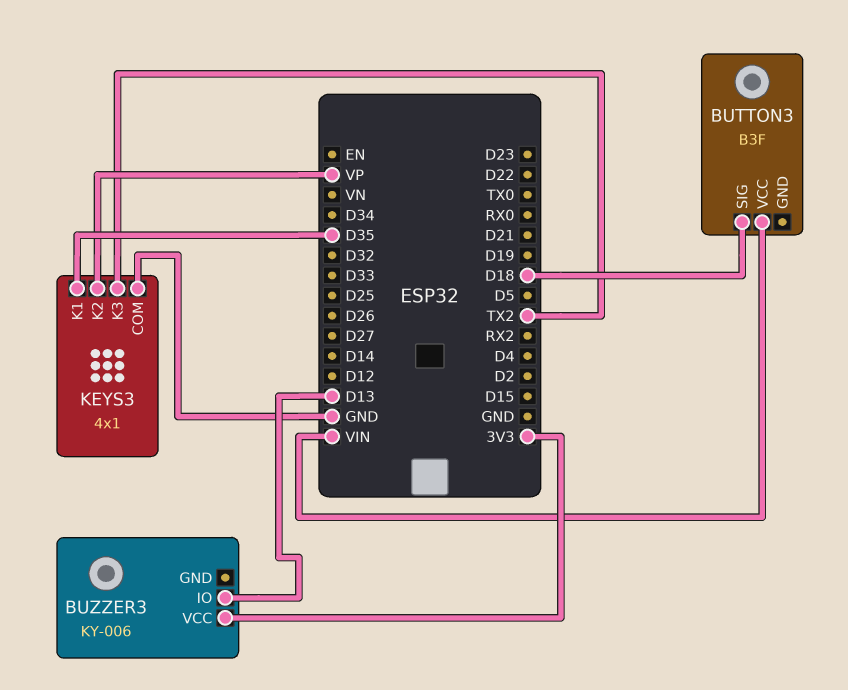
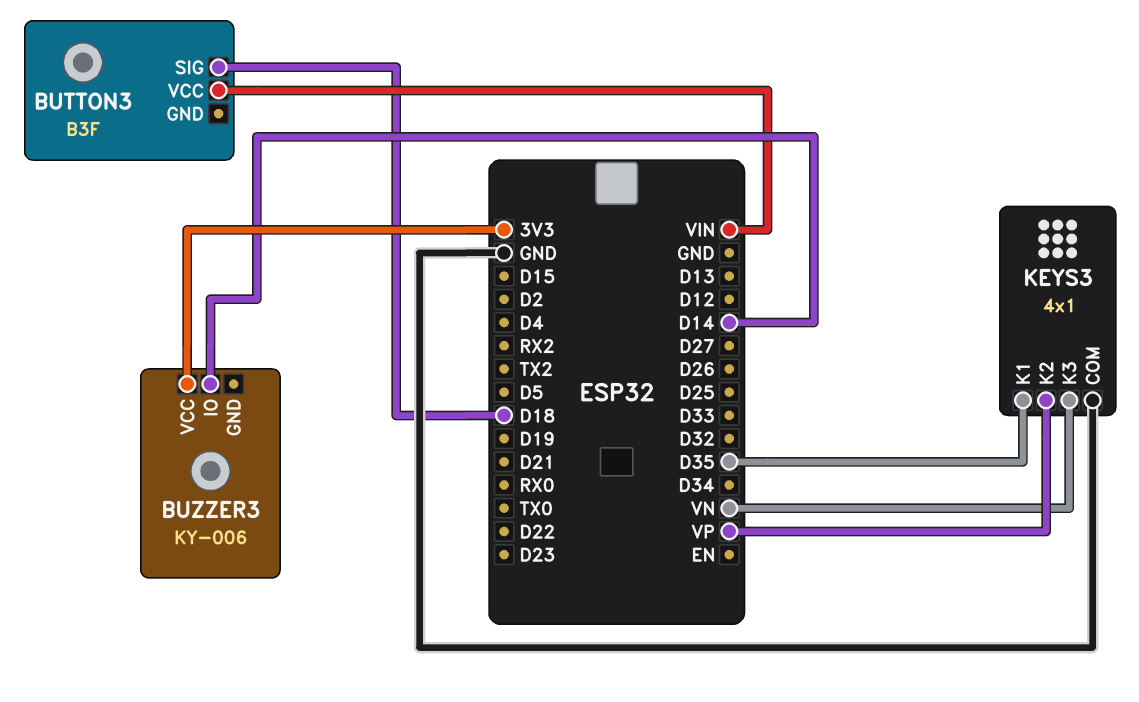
BUZZER3 pin IO: D13 -> D14
KEYS3 pin K3: TX2 -> VN

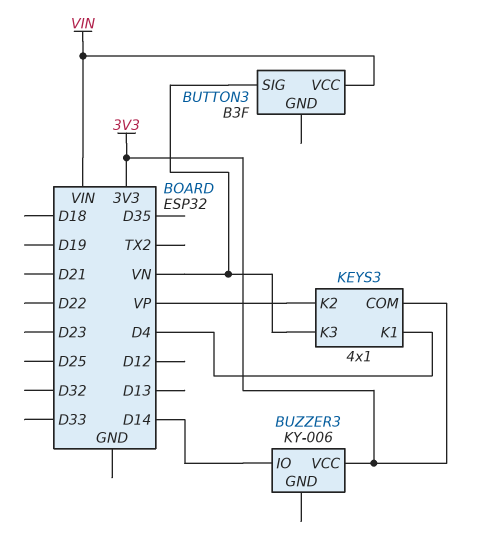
BUTTON3 pin SIG: D18 -> VN
KEYS3 pin COM: GND -> 3V3
KEYS3 pin K1: D35 -> D4

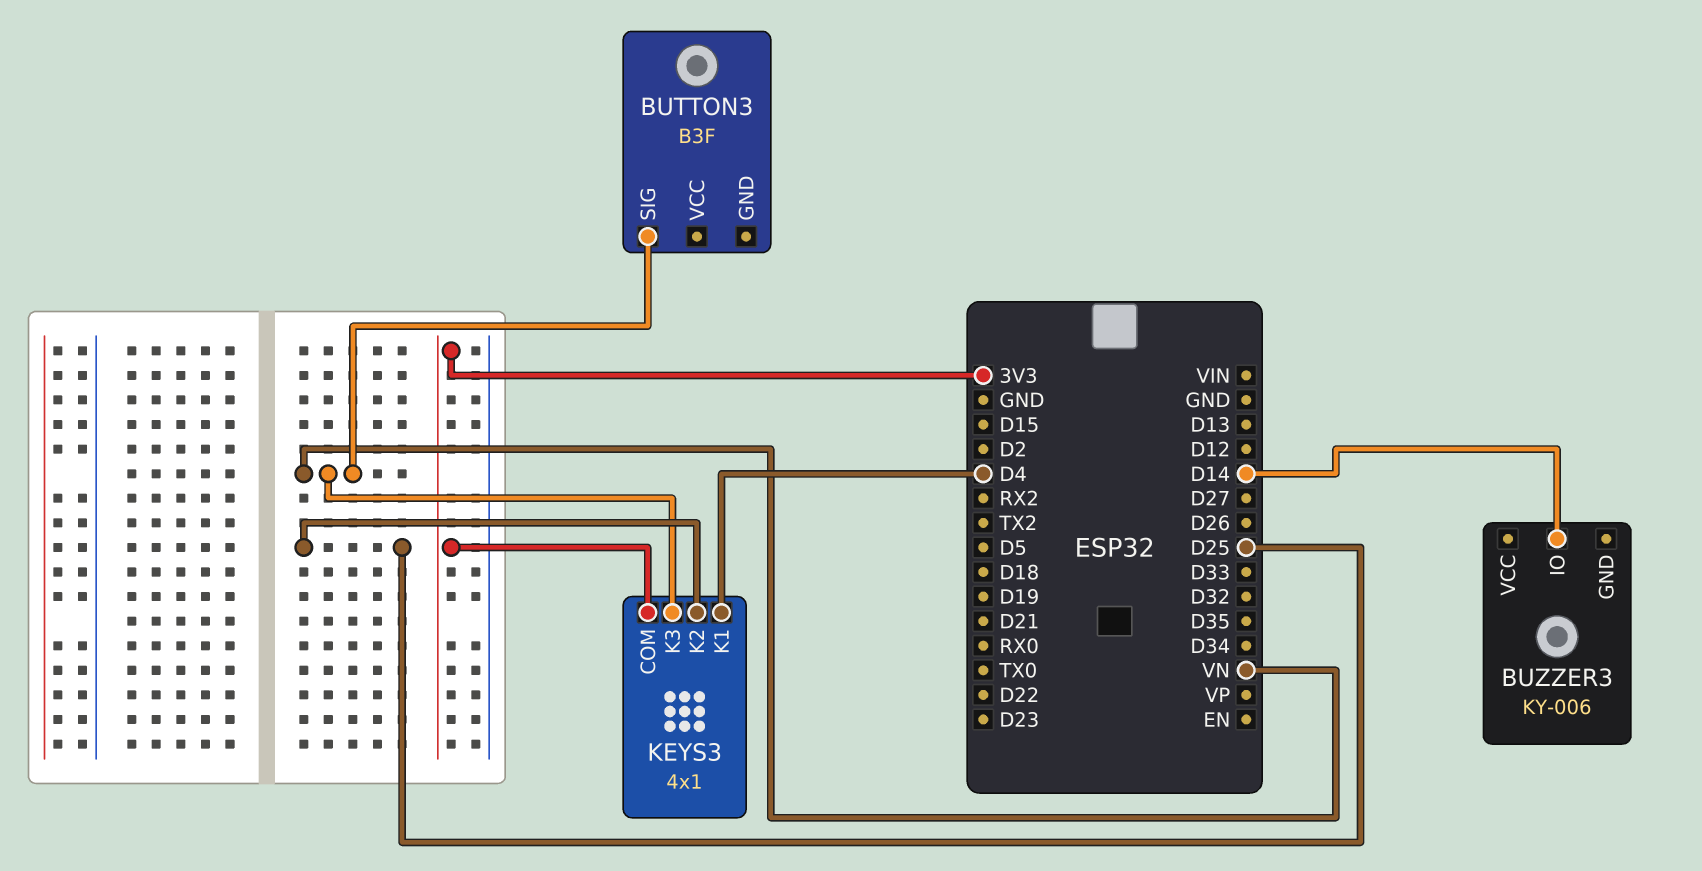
BUTTON3 pin VCC: VIN -> none
BUZZER3 pin VCC: 3V3 -> none
KEYS3 pin K2: VP -> D25

